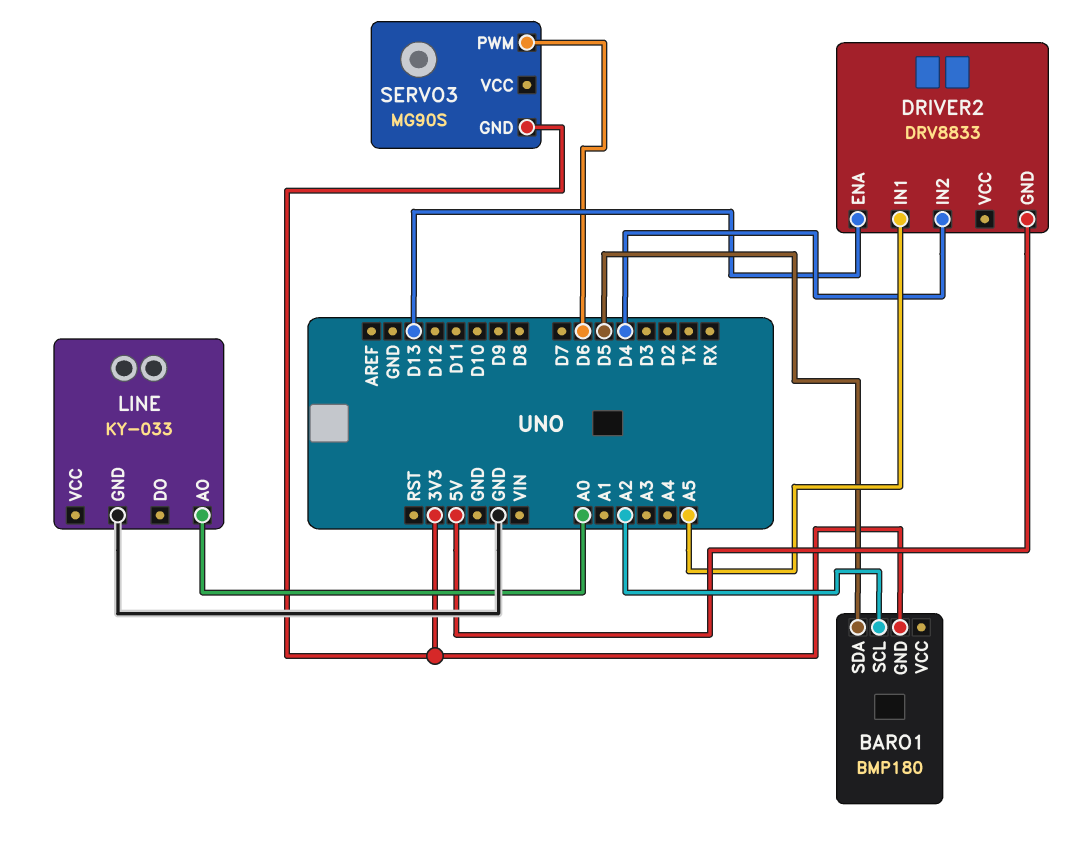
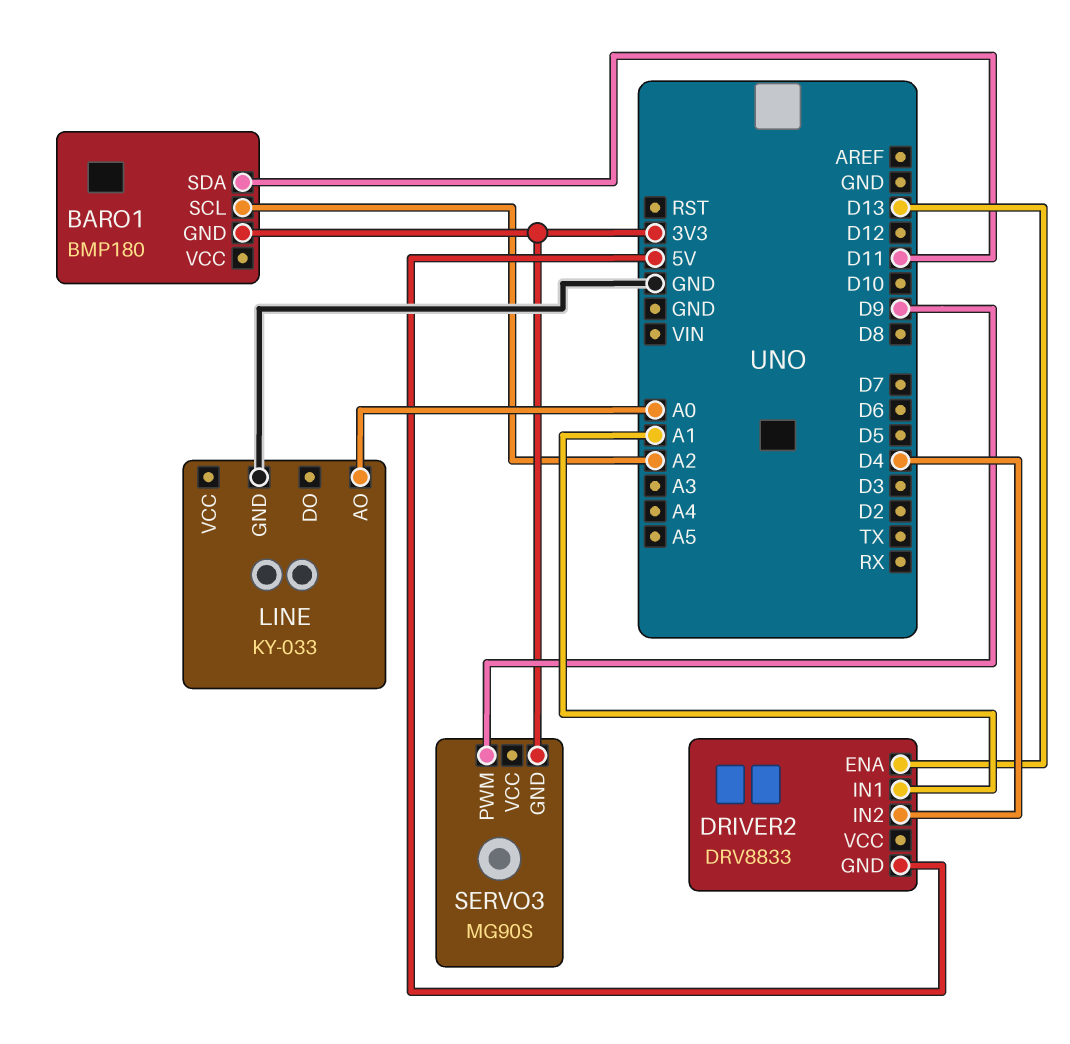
BARO1 pin SDA: D5 -> D11
DRIVER2 pin IN1: A5 -> A1
SERVO3 pin PWM: D6 -> D9

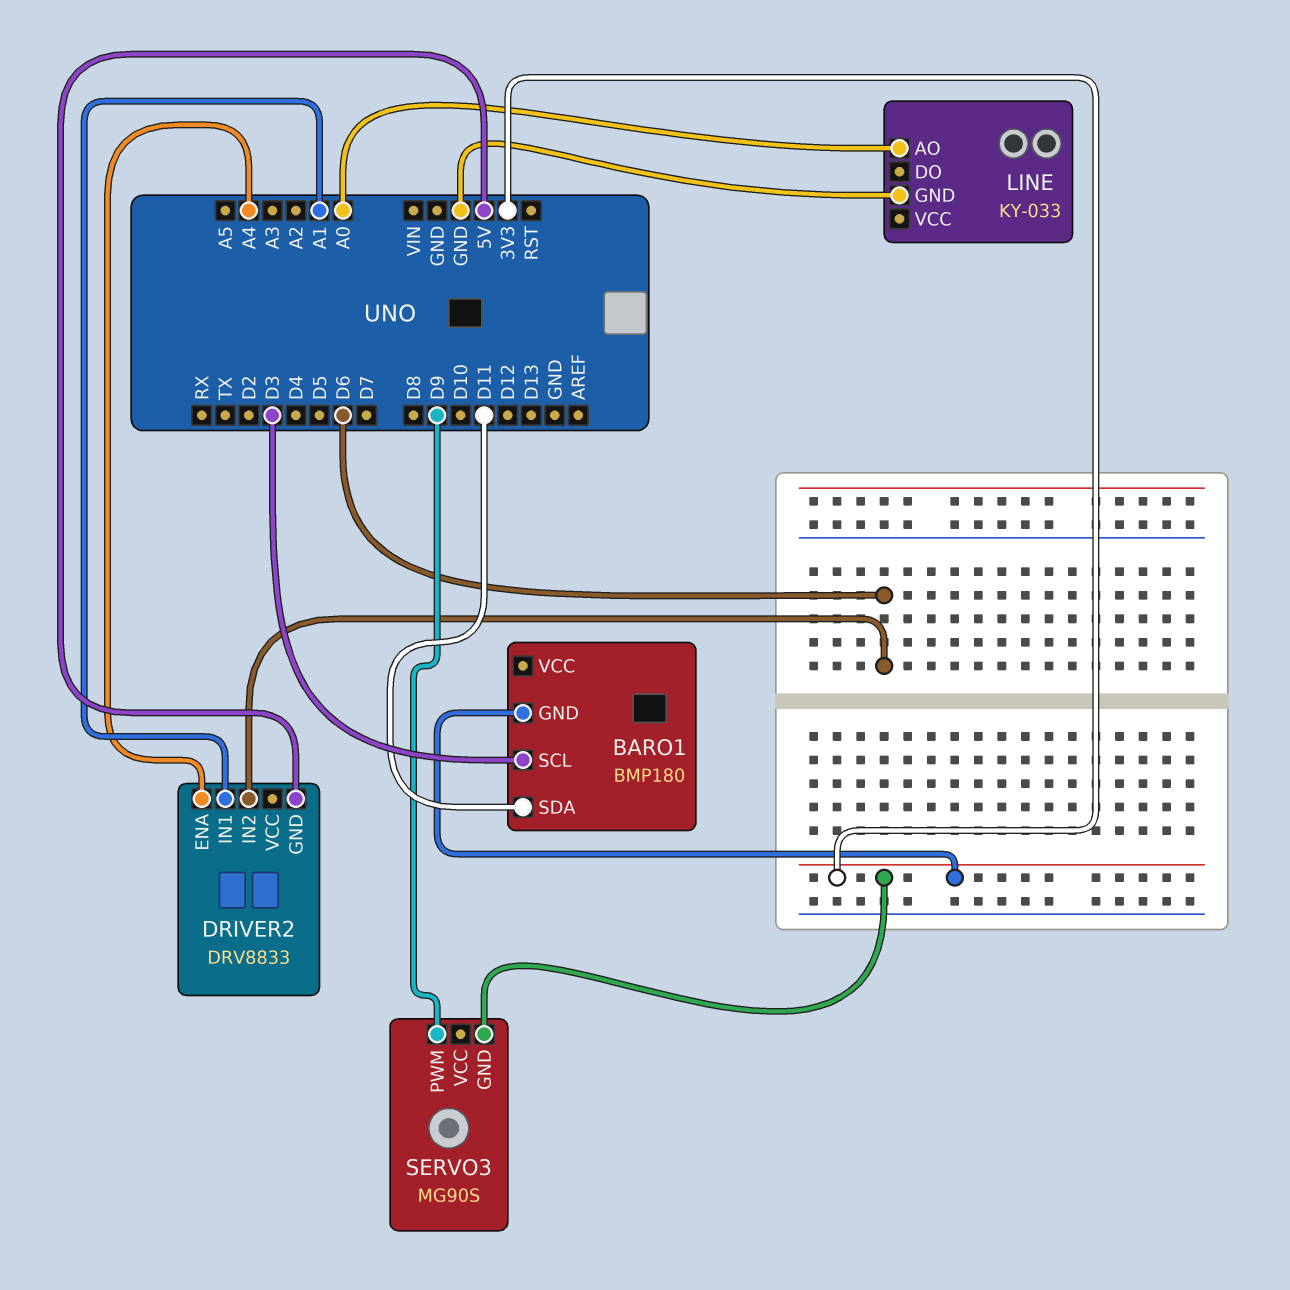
BARO1 pin SCL: A2 -> D3
DRIVER2 pin ENA: D13 -> A4
DRIVER2 pin IN2: D4 -> D6

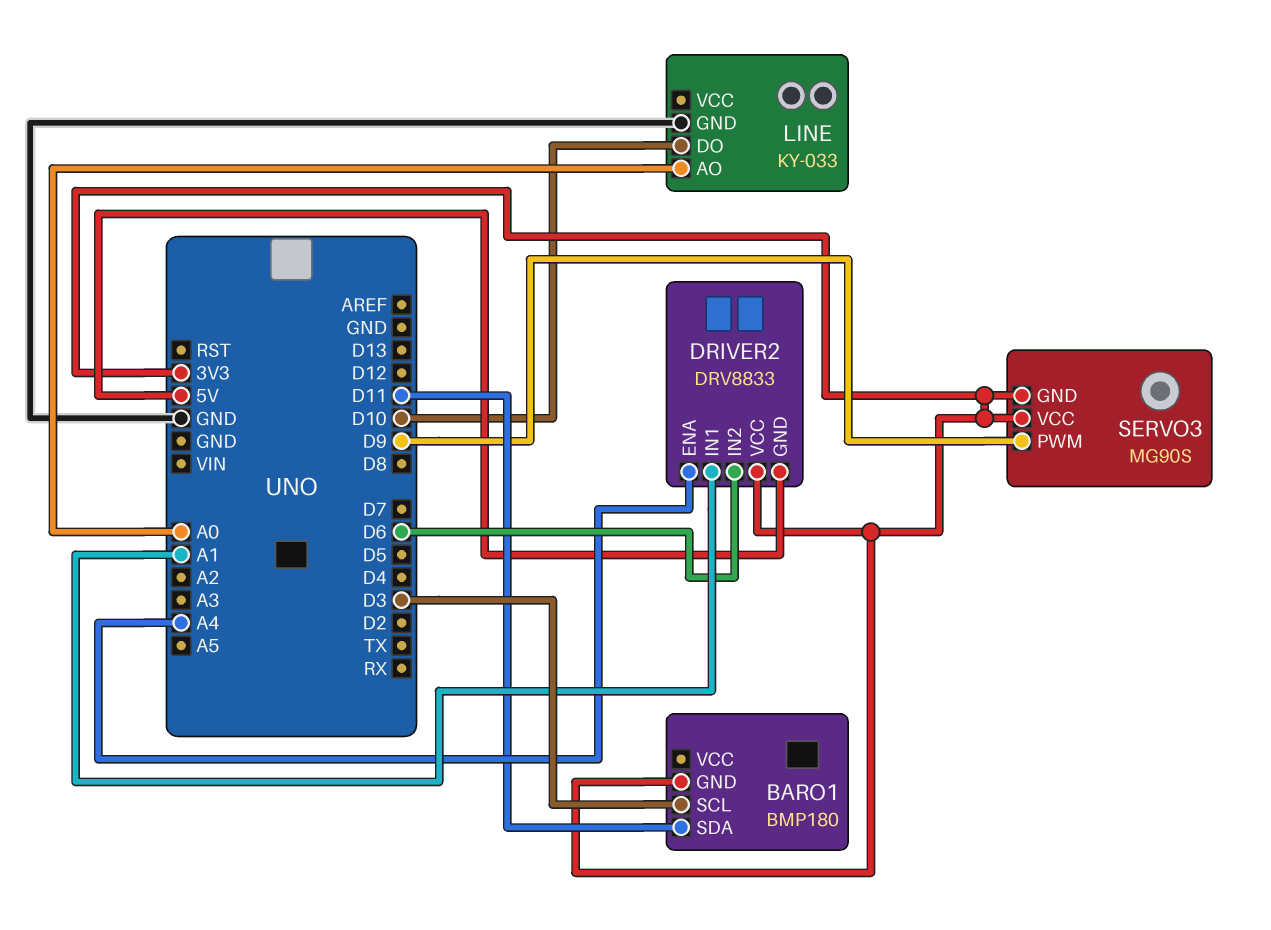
DRIVER2 pin VCC: none -> 3V3
LINE pin DO: none -> D10
SERVO3 pin VCC: none -> 3V3

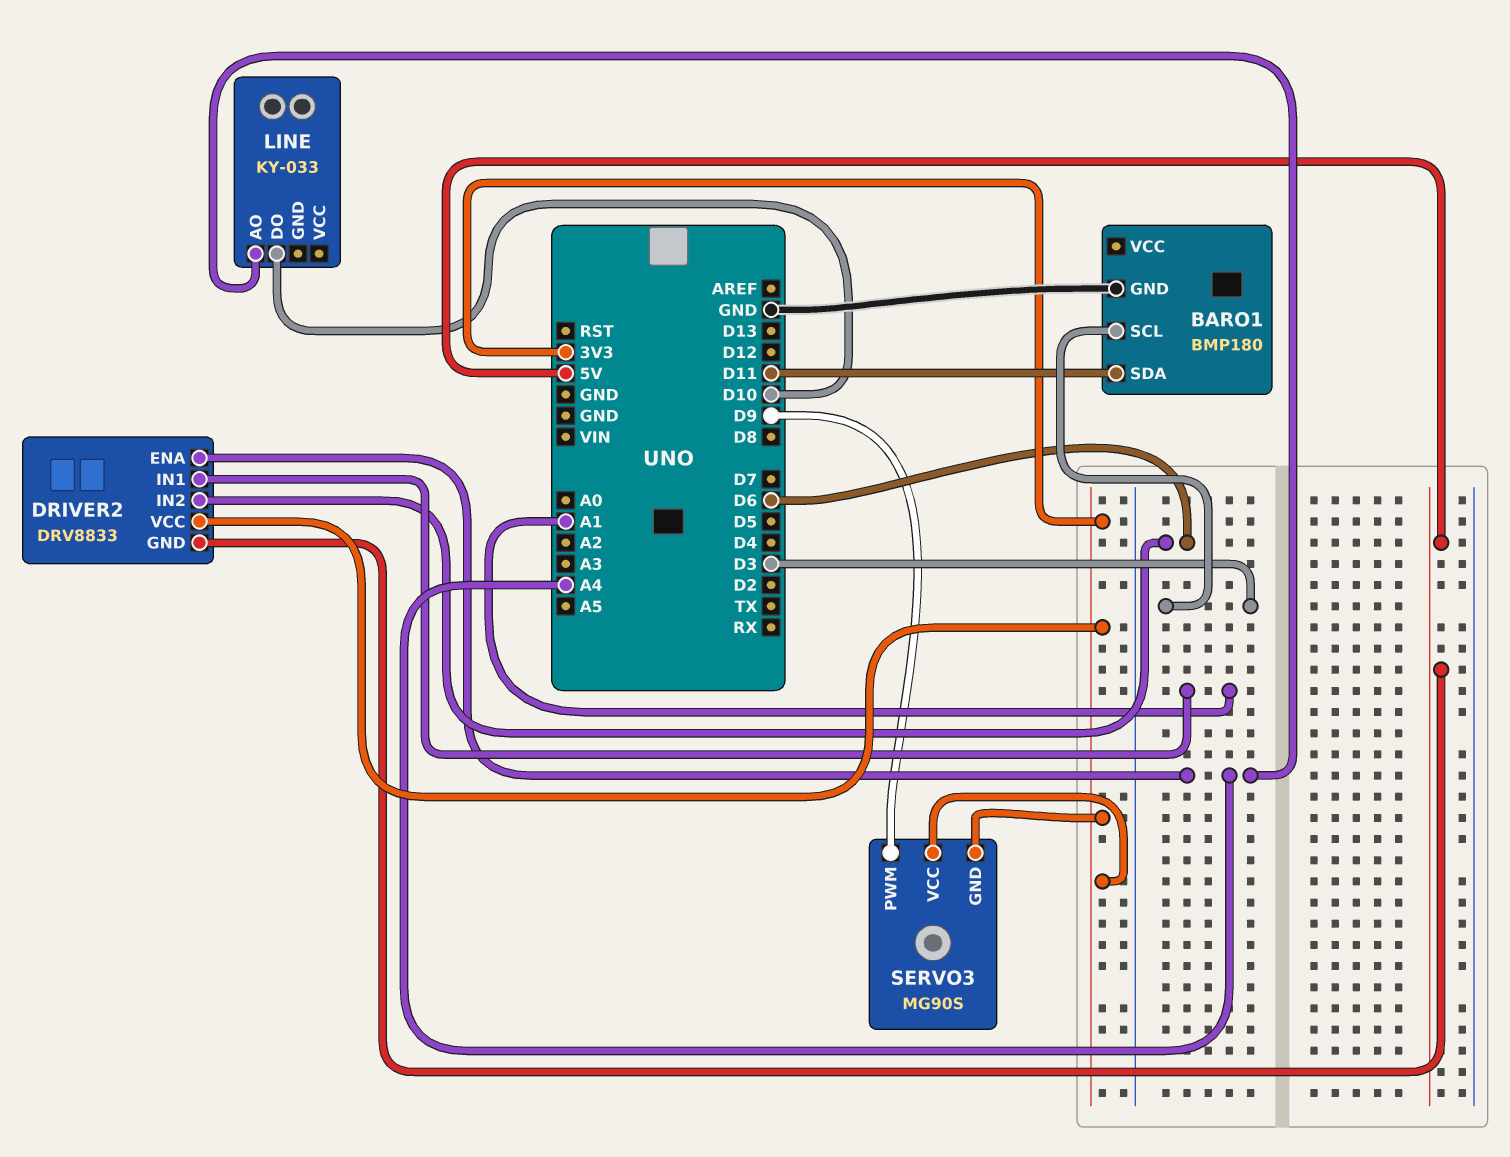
BARO1 pin GND: 3V3 -> GND
LINE pin AO: A0 -> A4
LINE pin GND: GND -> none

